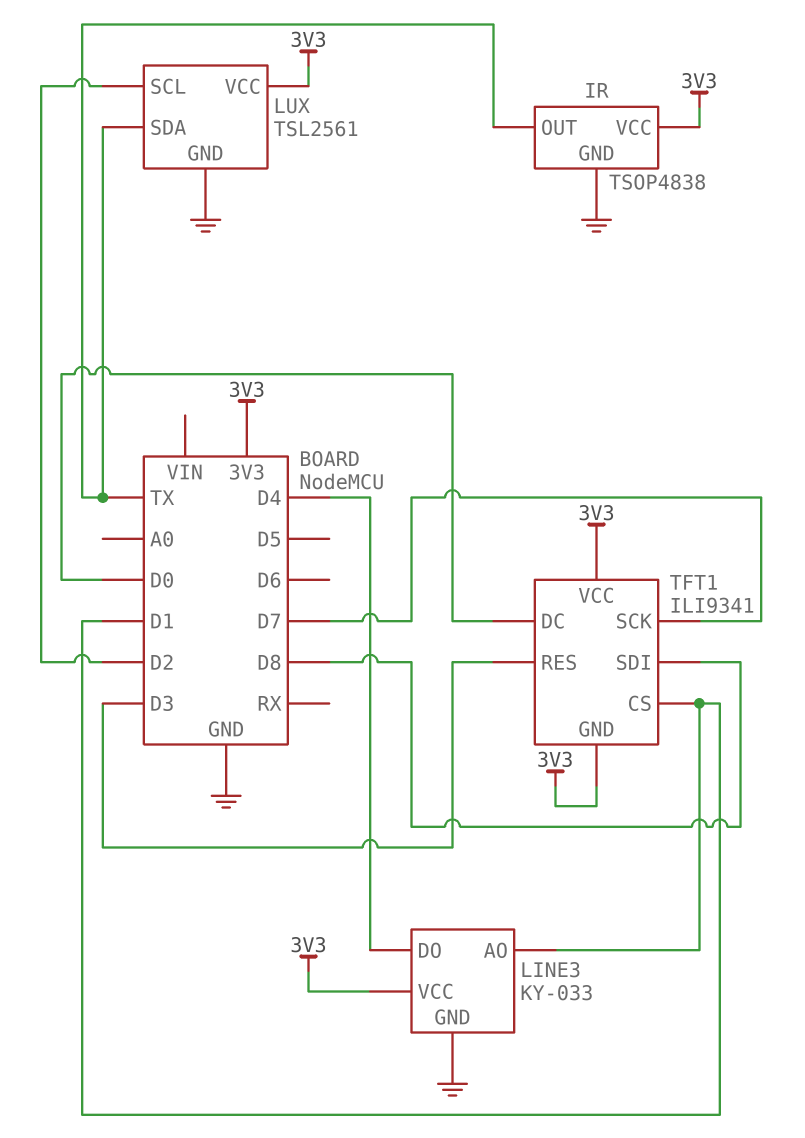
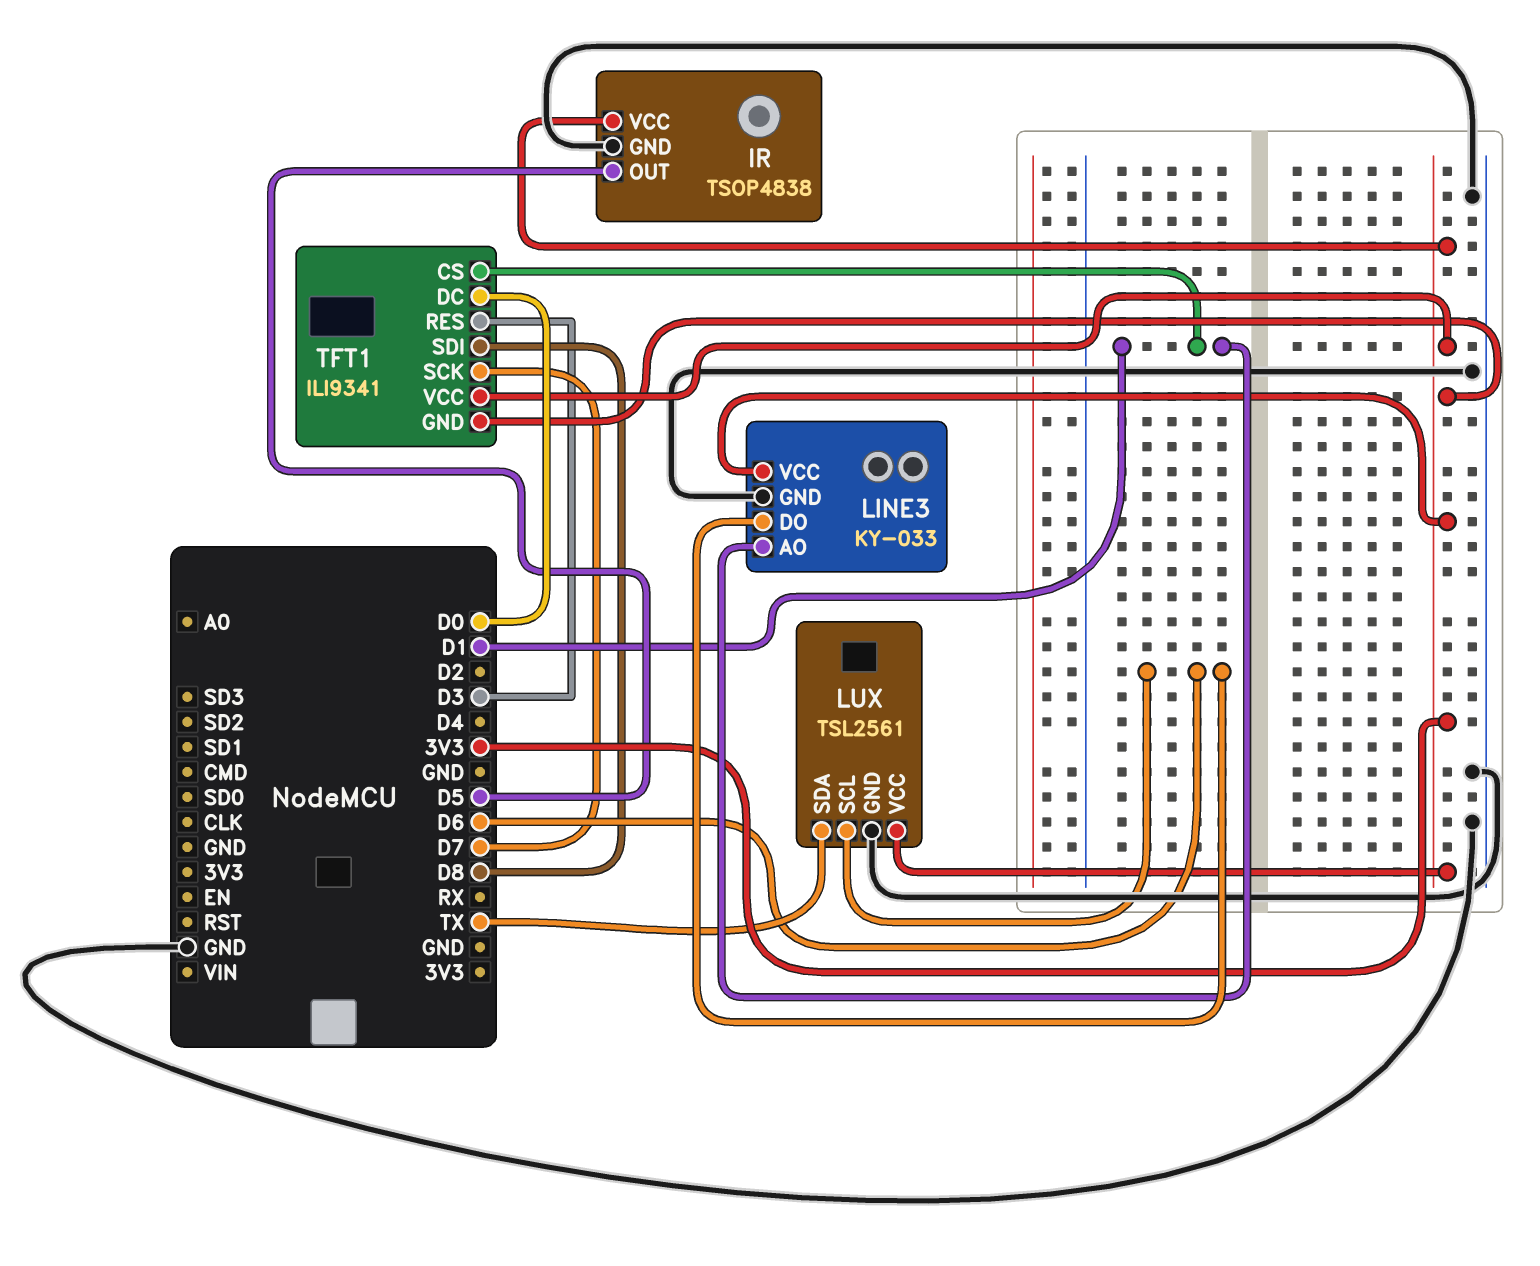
IR pin OUT: TX -> D5
LINE3 pin DO: D4 -> D6
LUX pin SCL: D2 -> D6

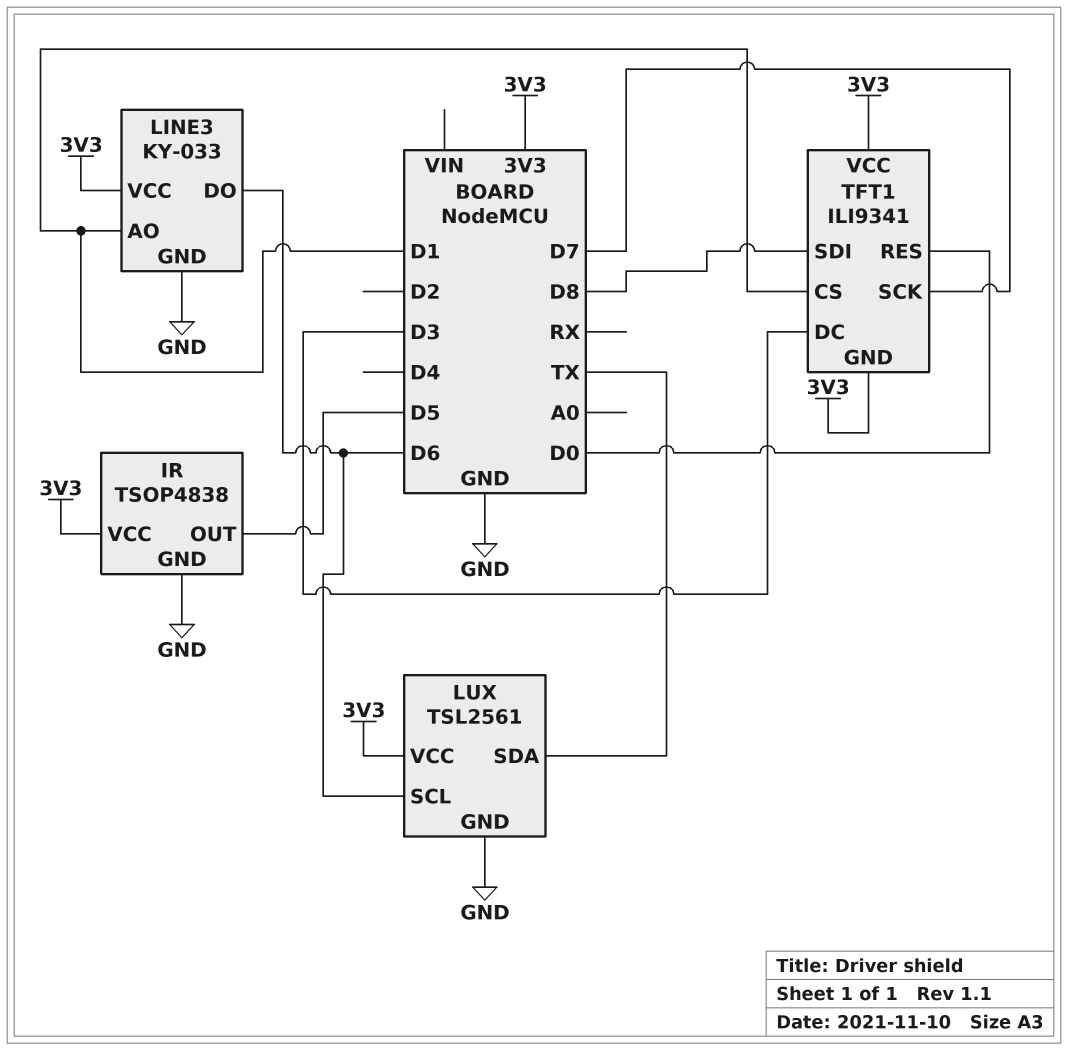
TFT1 pin DC: D0 -> D3
TFT1 pin RES: D3 -> D0

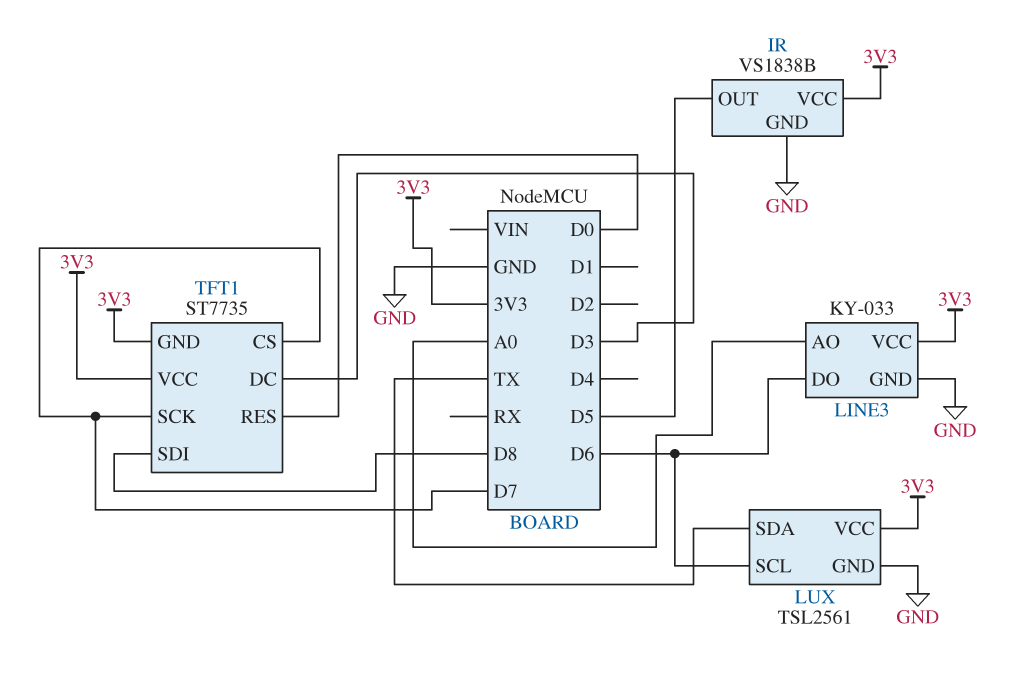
IR: TSOP4838 -> VS1838B
LINE3 pin AO: D1 -> A0
TFT1: ILI9341 -> ST7735
TFT1 pin CS: D1 -> D7

